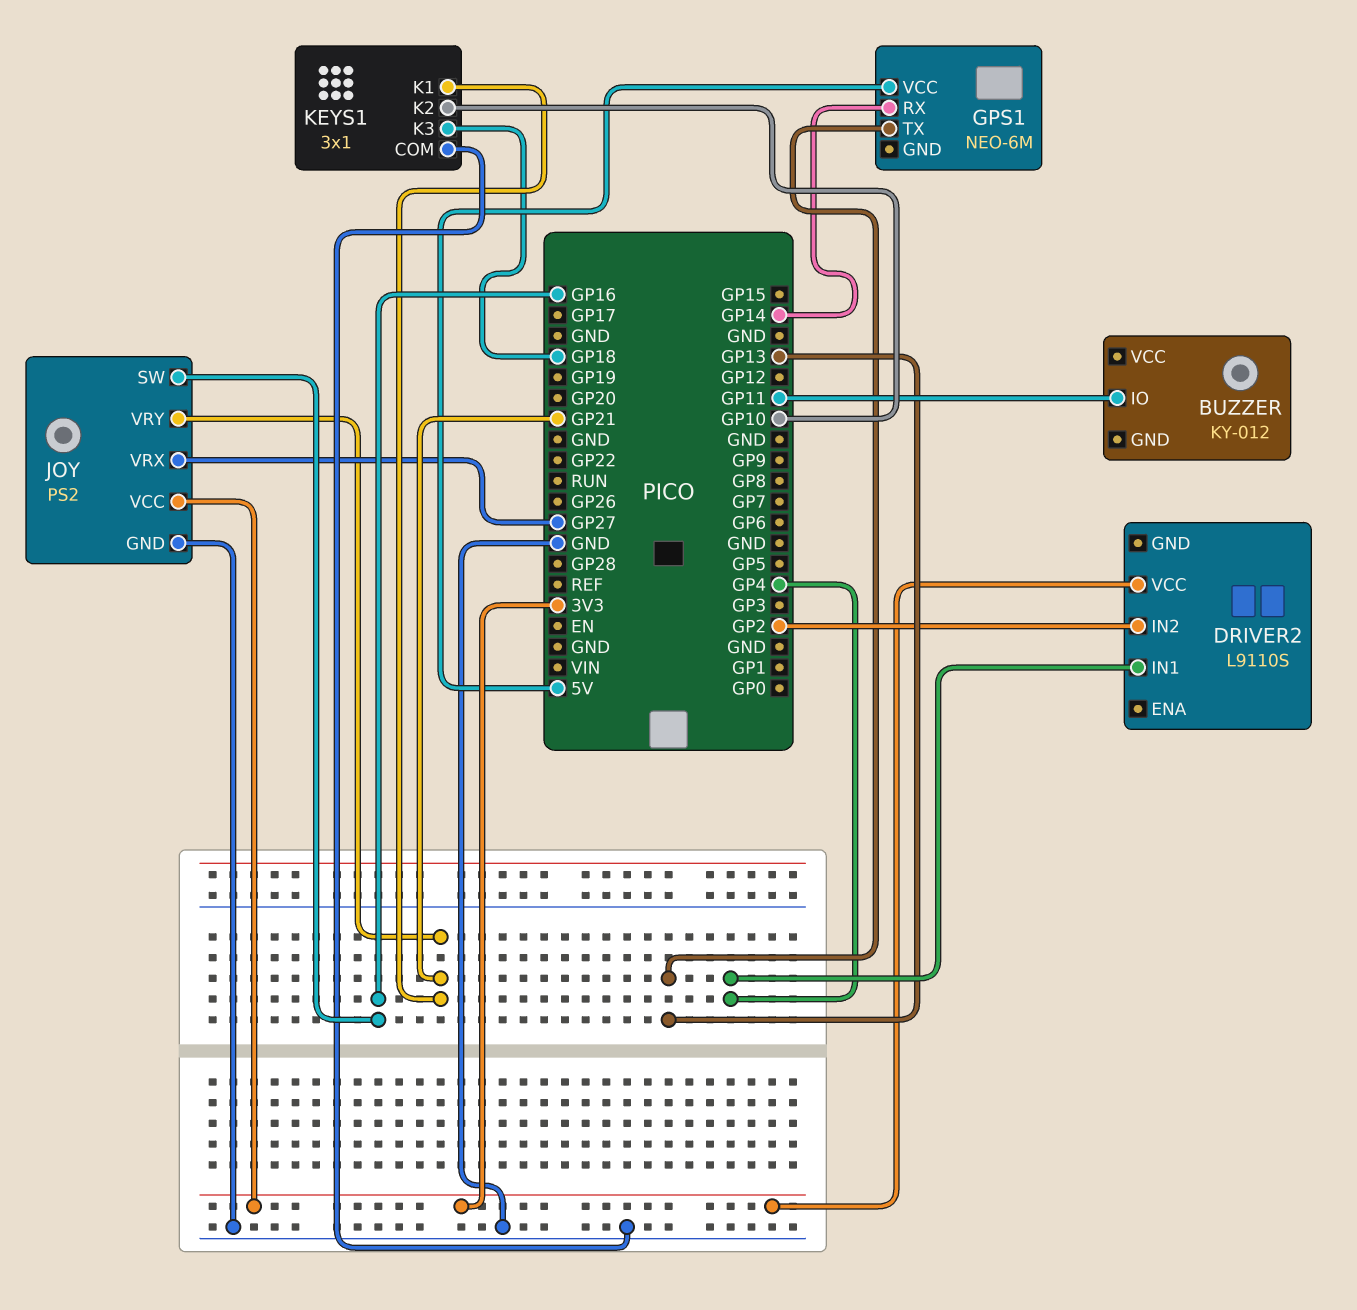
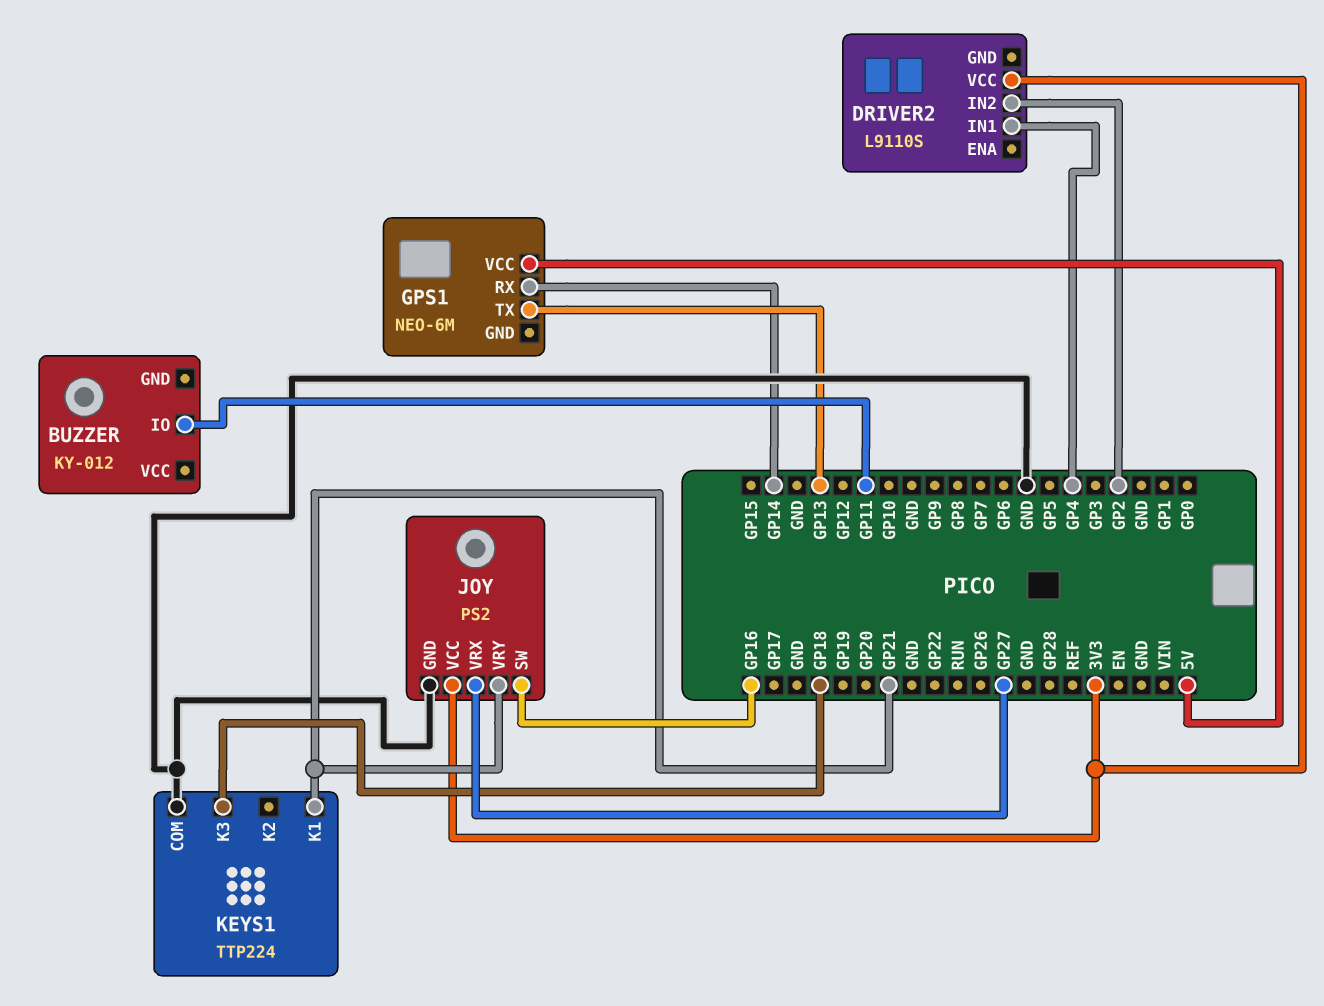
KEYS1: 3x1 -> TTP224
KEYS1 pin K2: GP10 -> none

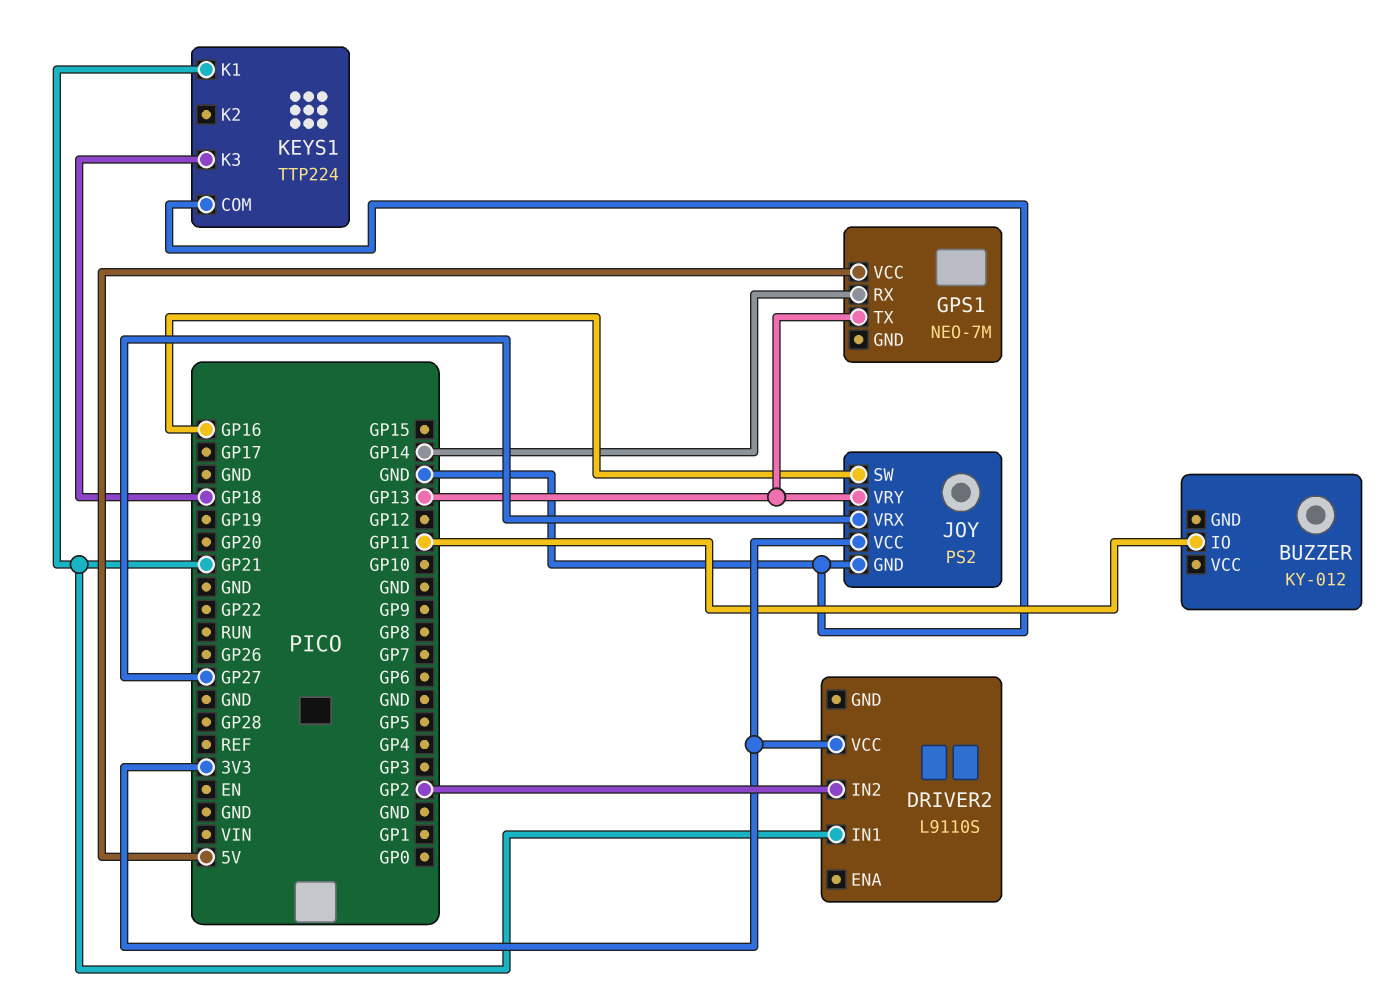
DRIVER2 pin IN1: GP4 -> GP21
GPS1: NEO-6M -> NEO-7M
JOY pin VRY: GP21 -> GP13

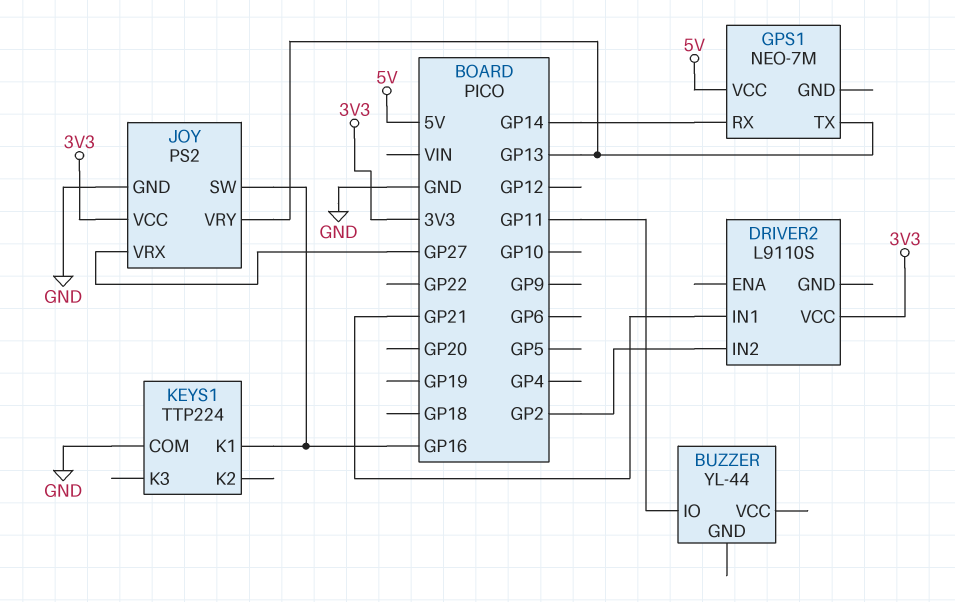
BUZZER: KY-012 -> YL-44
KEYS1 pin K1: GP21 -> GP16
KEYS1 pin K3: GP18 -> none

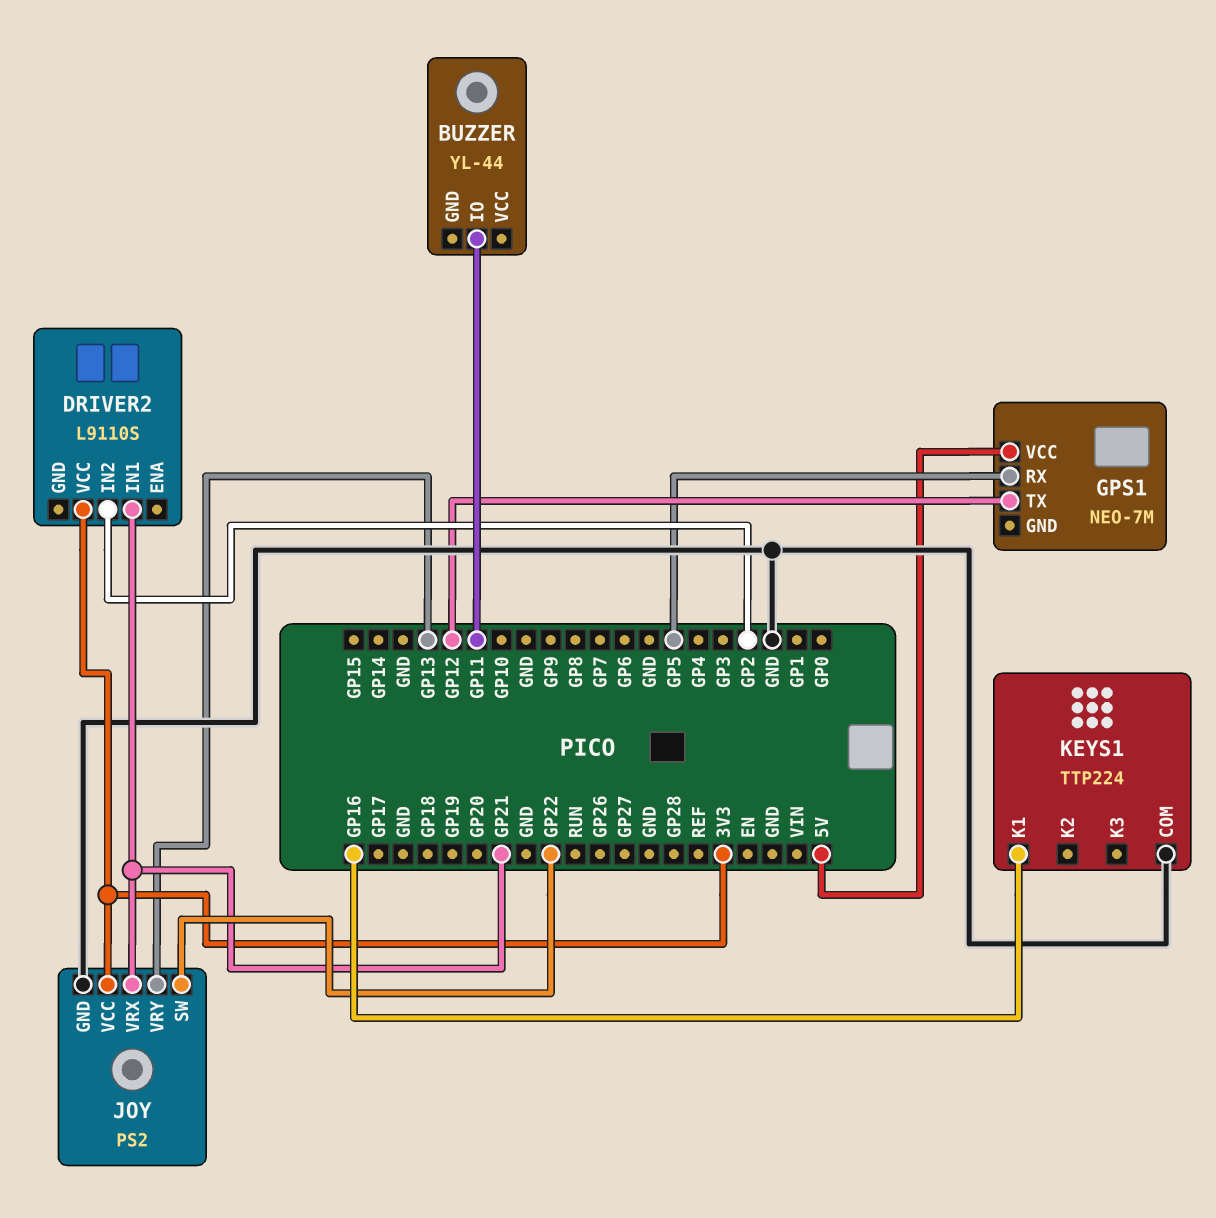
GPS1 pin RX: GP14 -> GP5
GPS1 pin TX: GP13 -> GP12
JOY pin SW: GP16 -> GP22
JOY pin VRX: GP27 -> GP21

